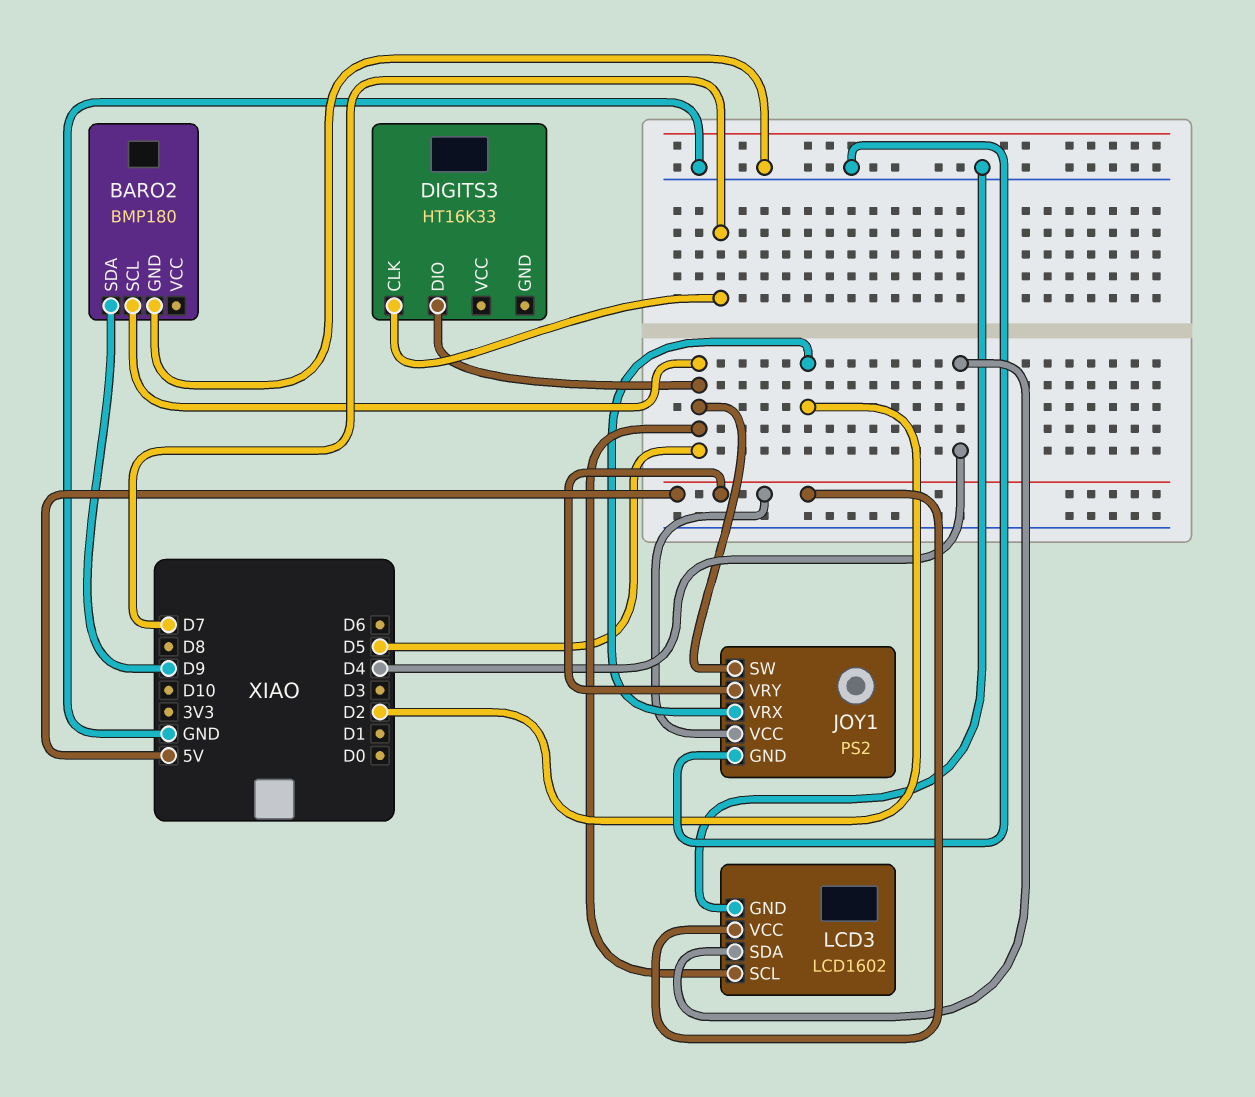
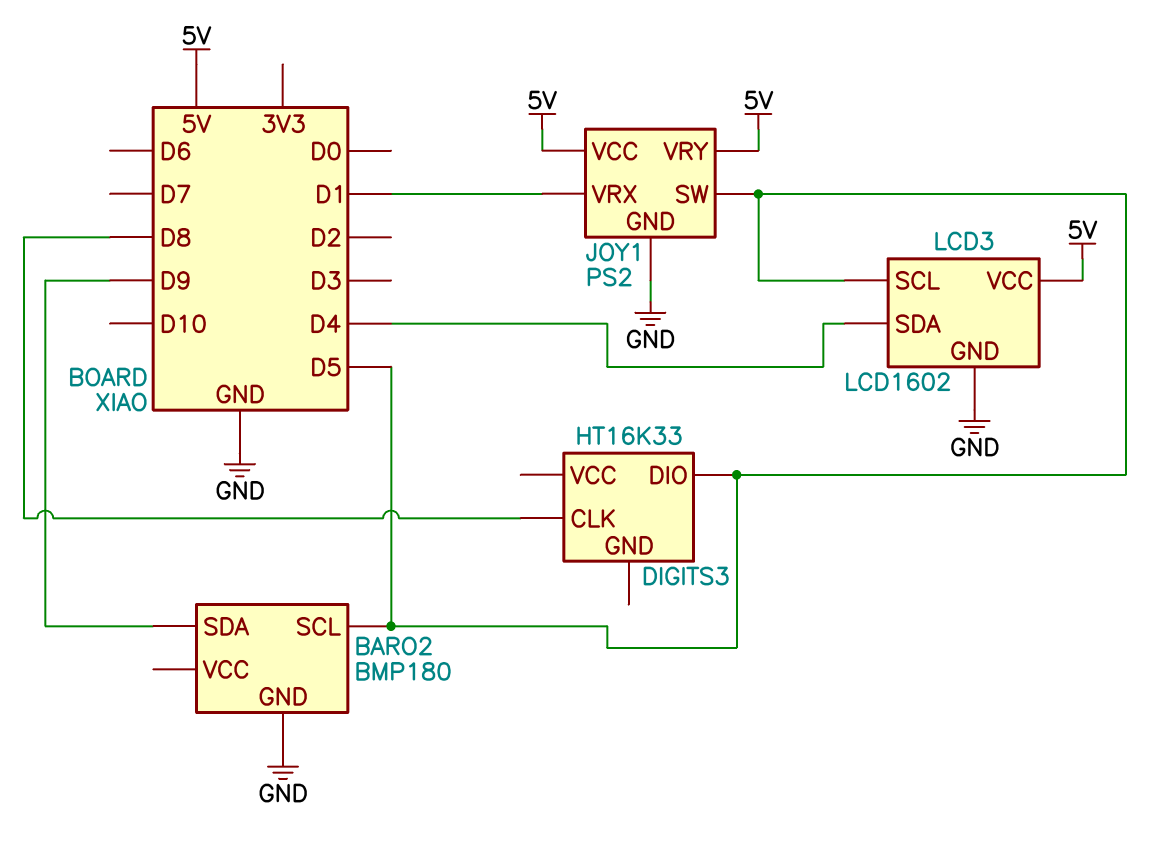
DIGITS3 pin CLK: D7 -> D8
JOY1 pin VRX: D2 -> D1

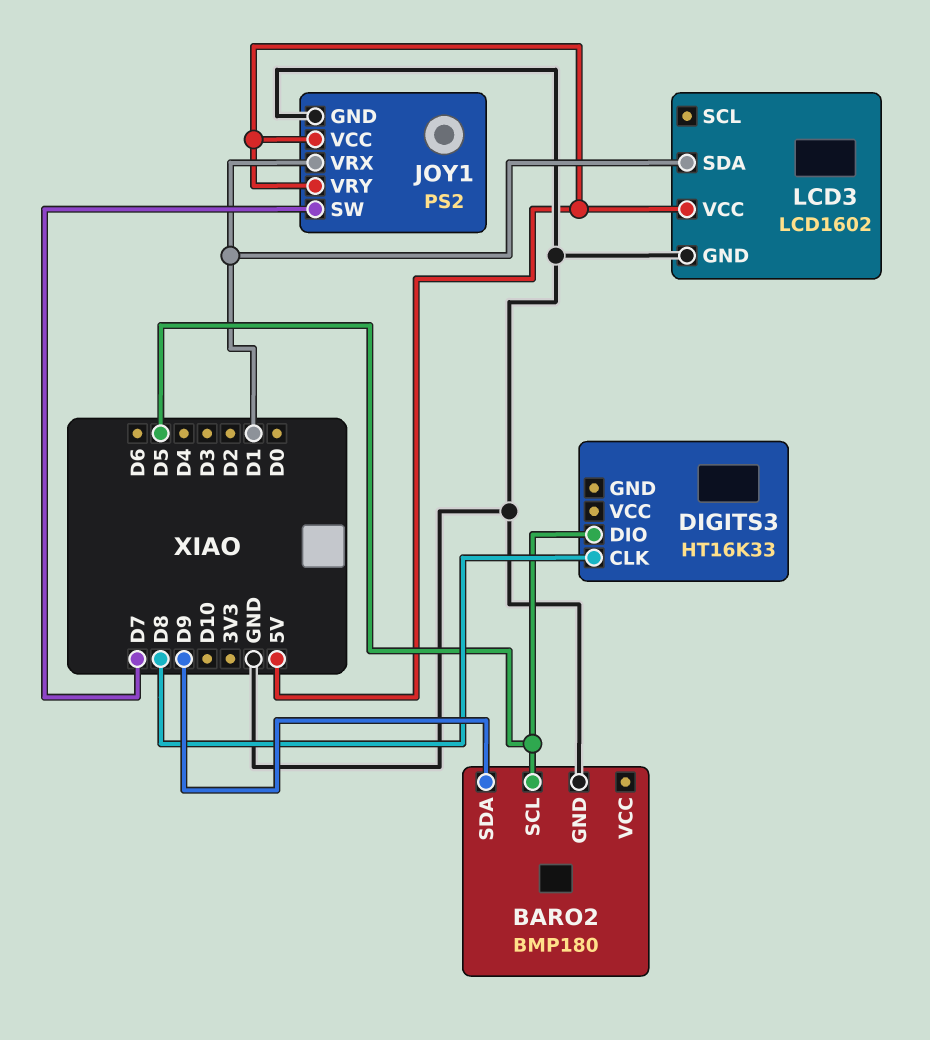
JOY1 pin SW: D5 -> D7
LCD3 pin SCL: D5 -> none
LCD3 pin SDA: D4 -> D1

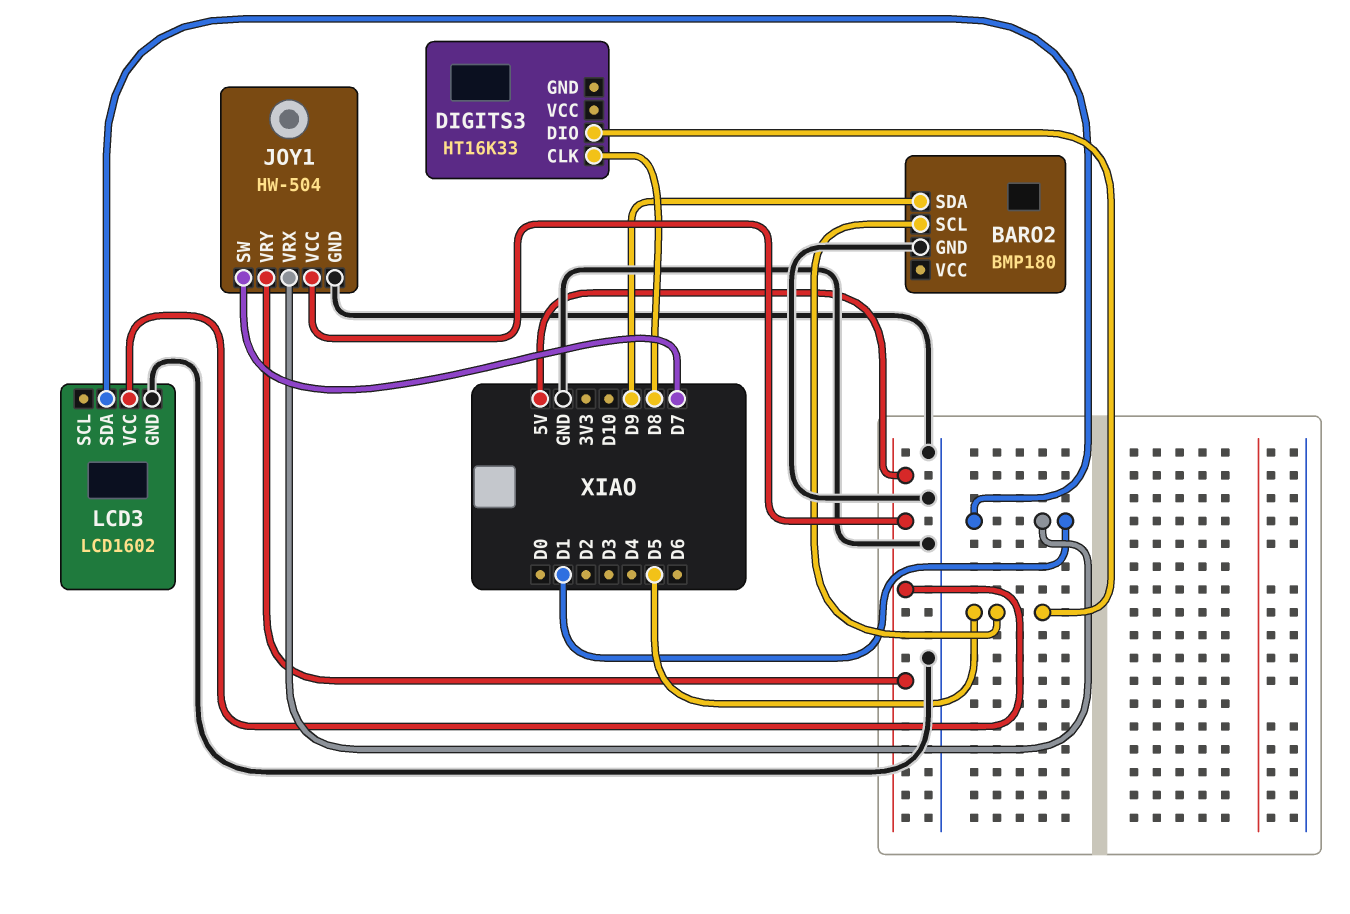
JOY1: PS2 -> HW-504

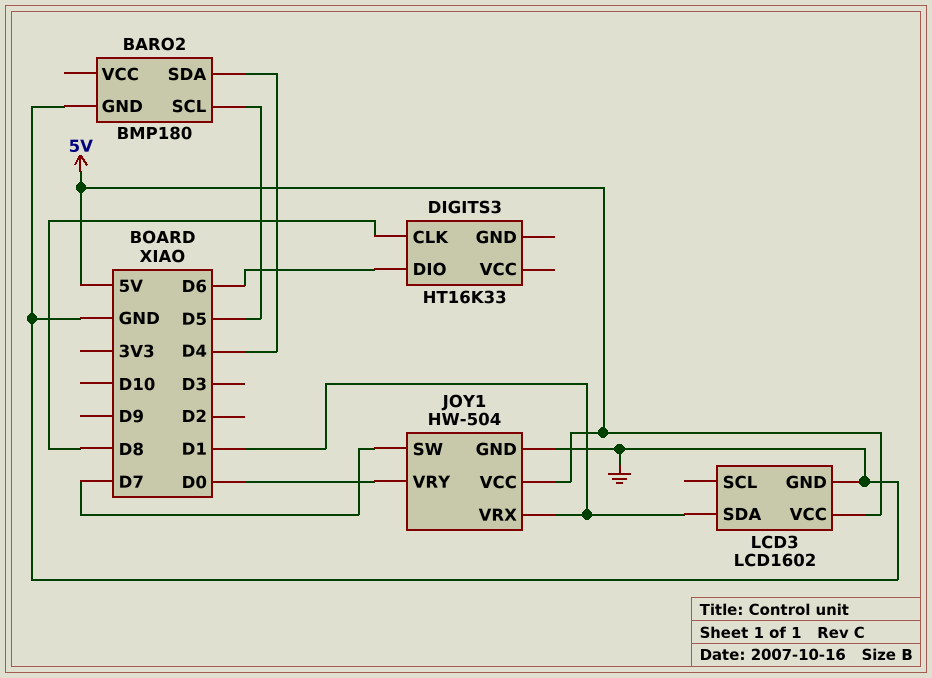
BARO2 pin SDA: D9 -> D4
DIGITS3 pin DIO: D5 -> D6
JOY1 pin VRY: 5V -> D0

